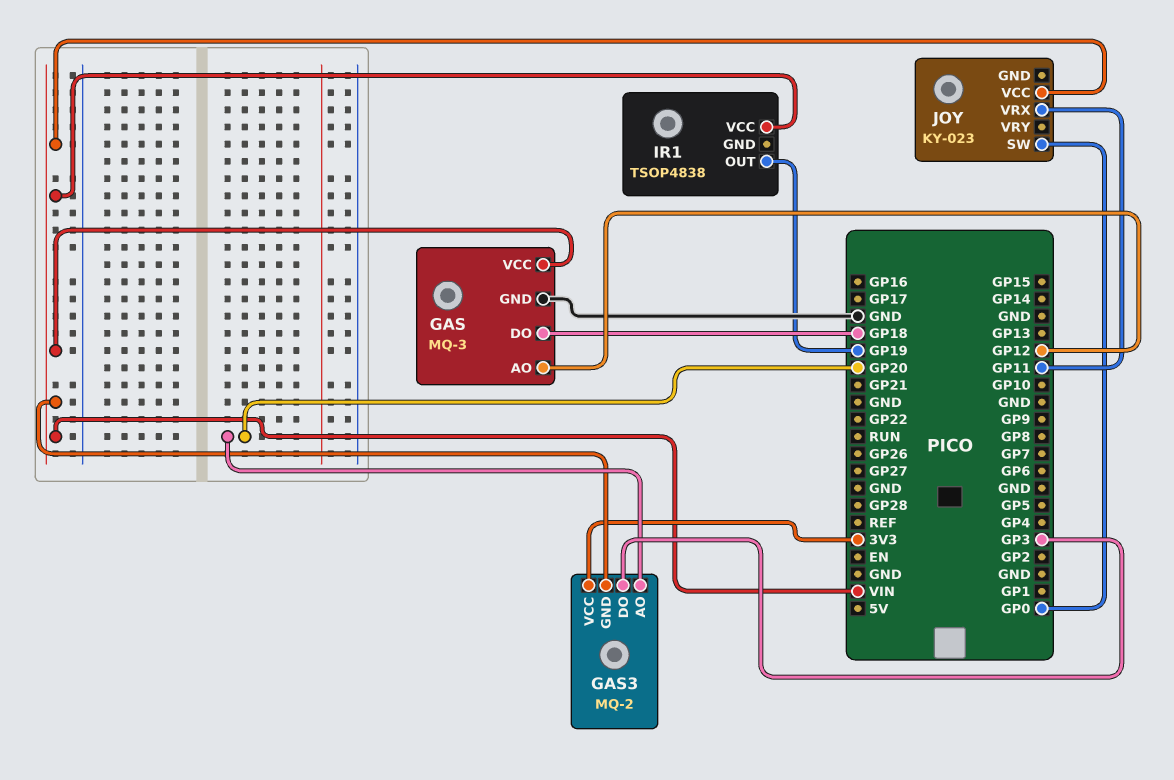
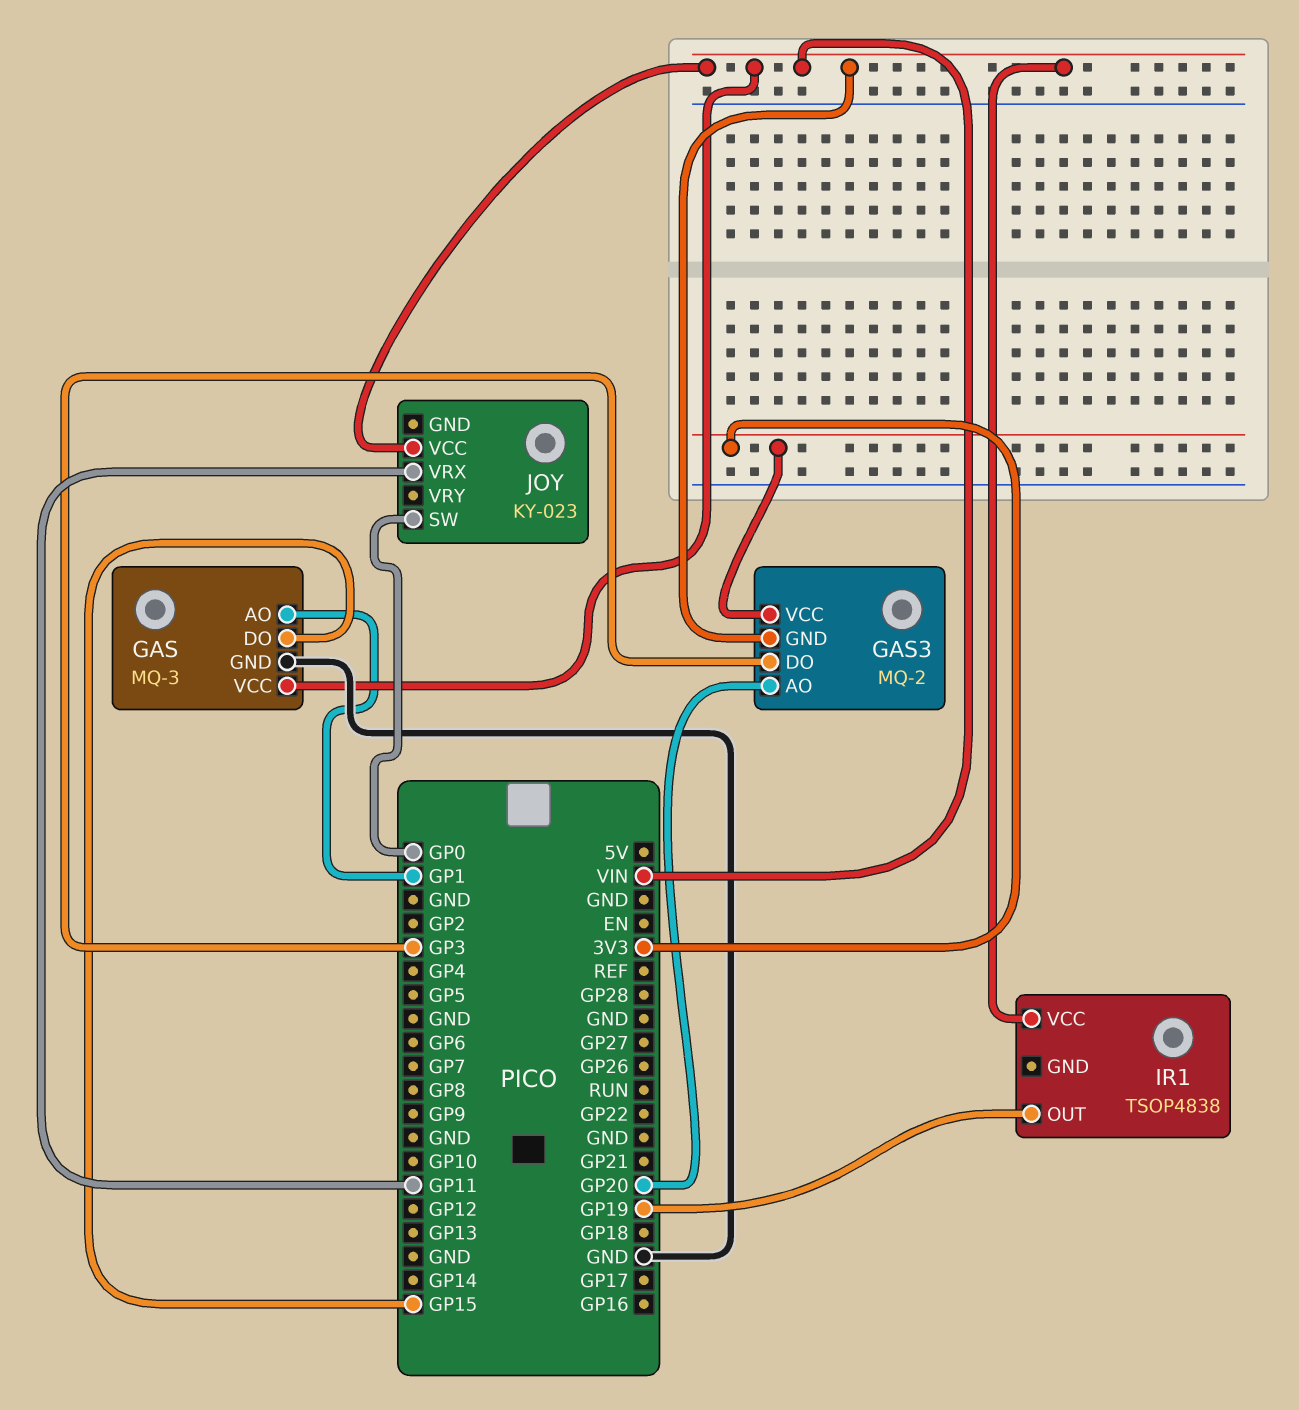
GAS pin AO: GP12 -> GP1
GAS pin DO: GP18 -> GP15

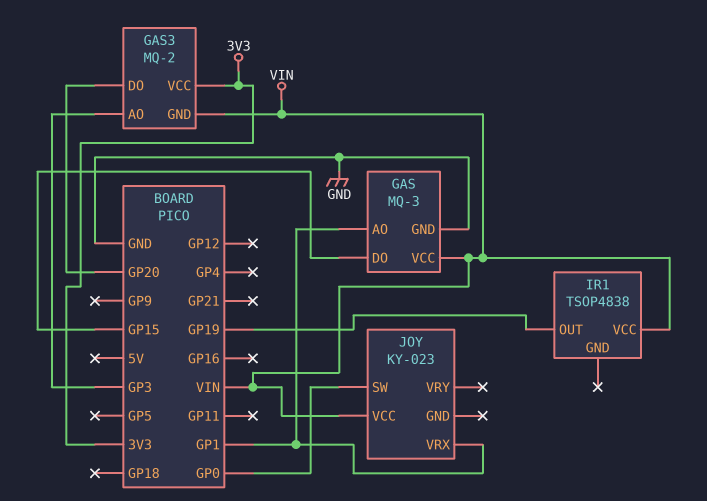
GAS3 pin AO: GP20 -> GP3
GAS3 pin DO: GP3 -> GP20
JOY pin VRX: GP11 -> GP1

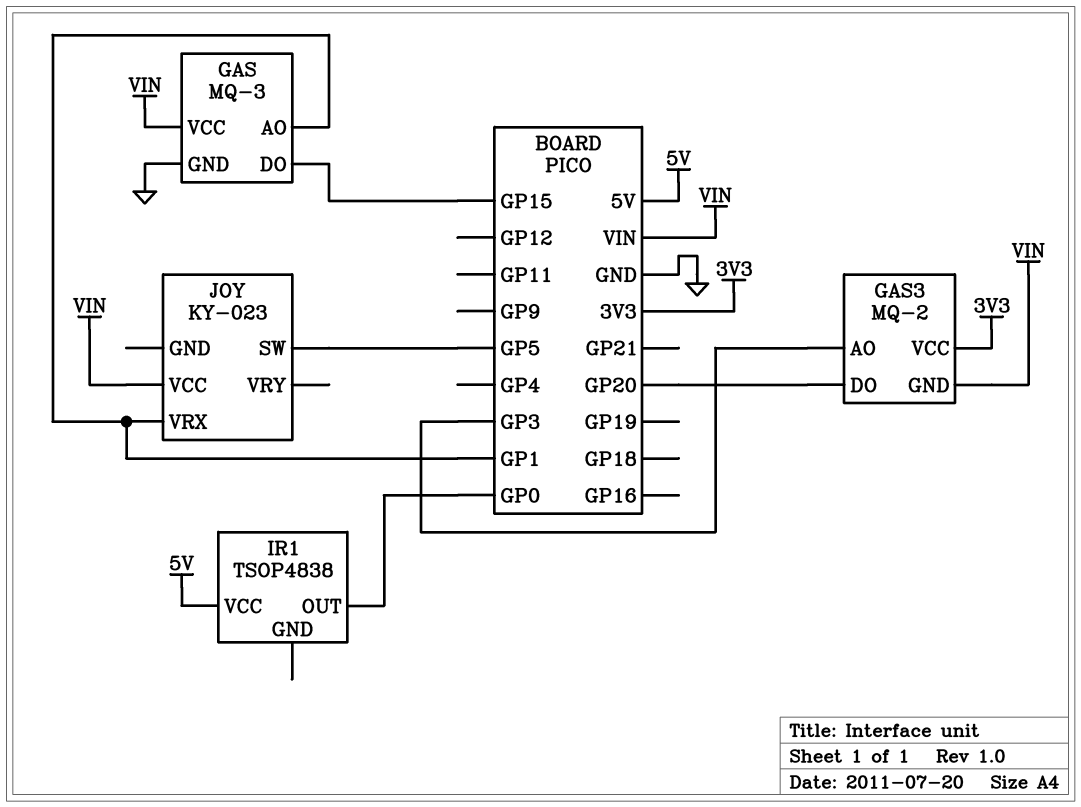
IR1 pin OUT: GP19 -> GP0
IR1 pin VCC: VIN -> 5V
JOY pin SW: GP0 -> GP5

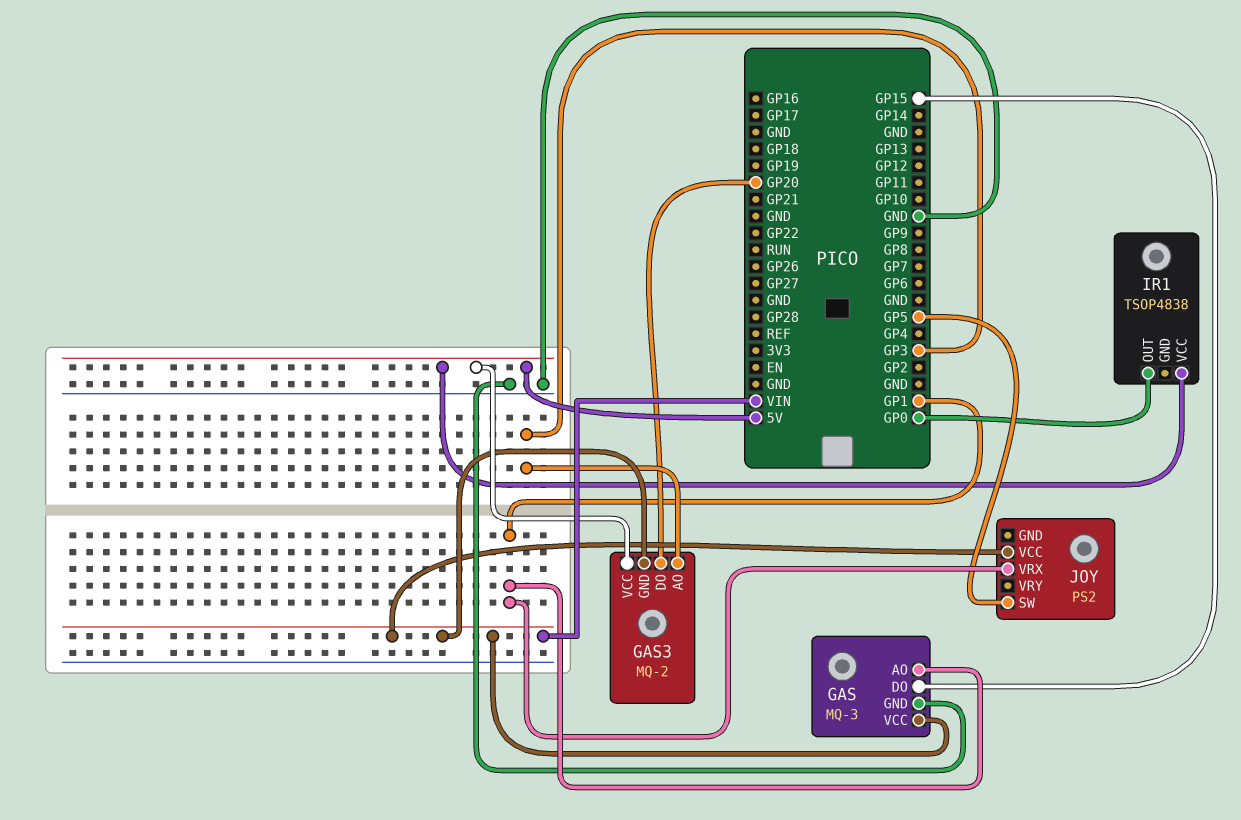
GAS3 pin VCC: 3V3 -> 5V
JOY: KY-023 -> PS2

